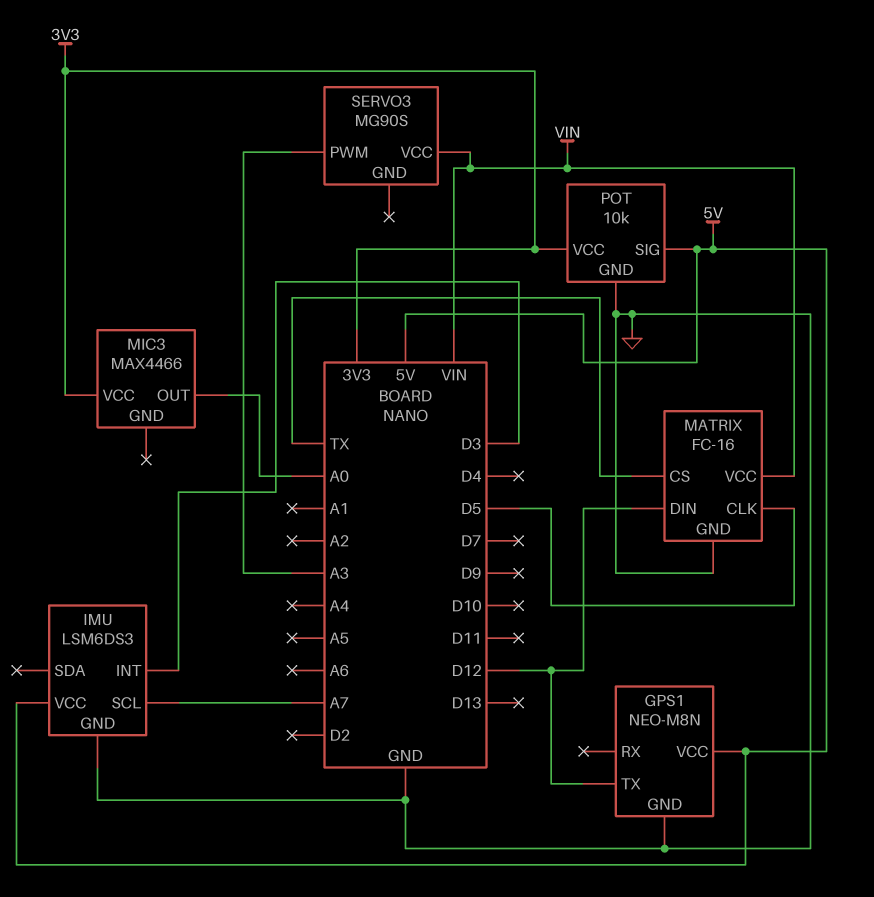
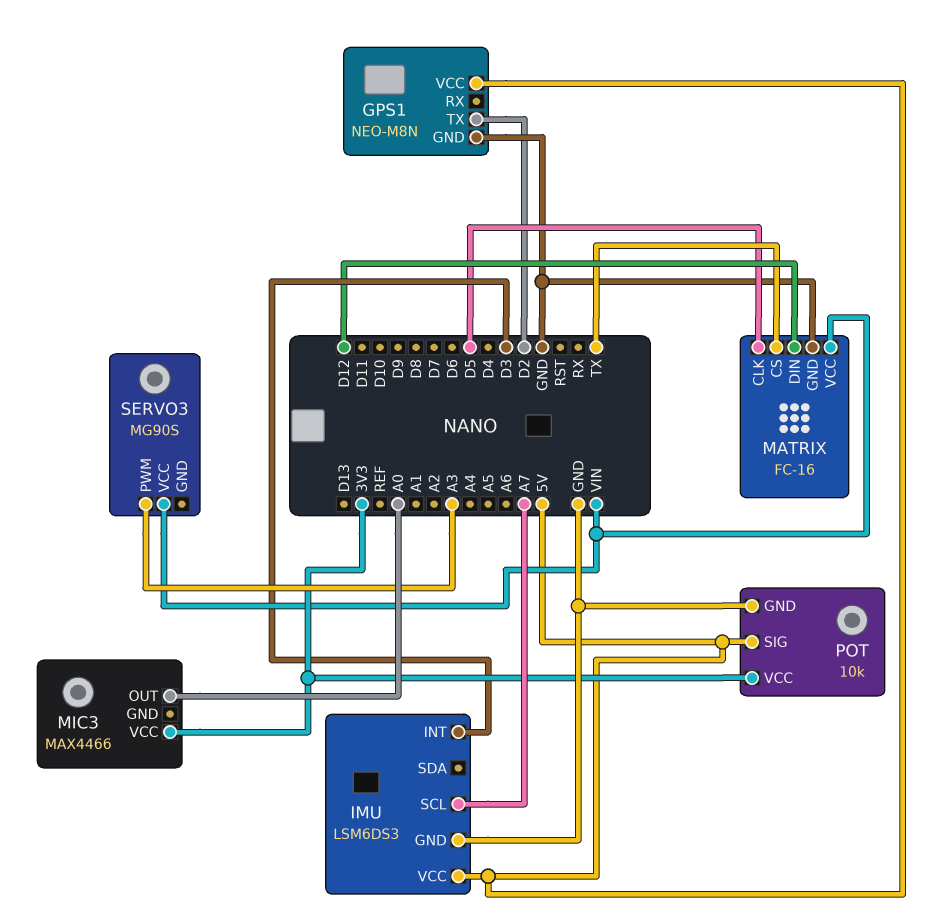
GPS1 pin TX: D12 -> D2

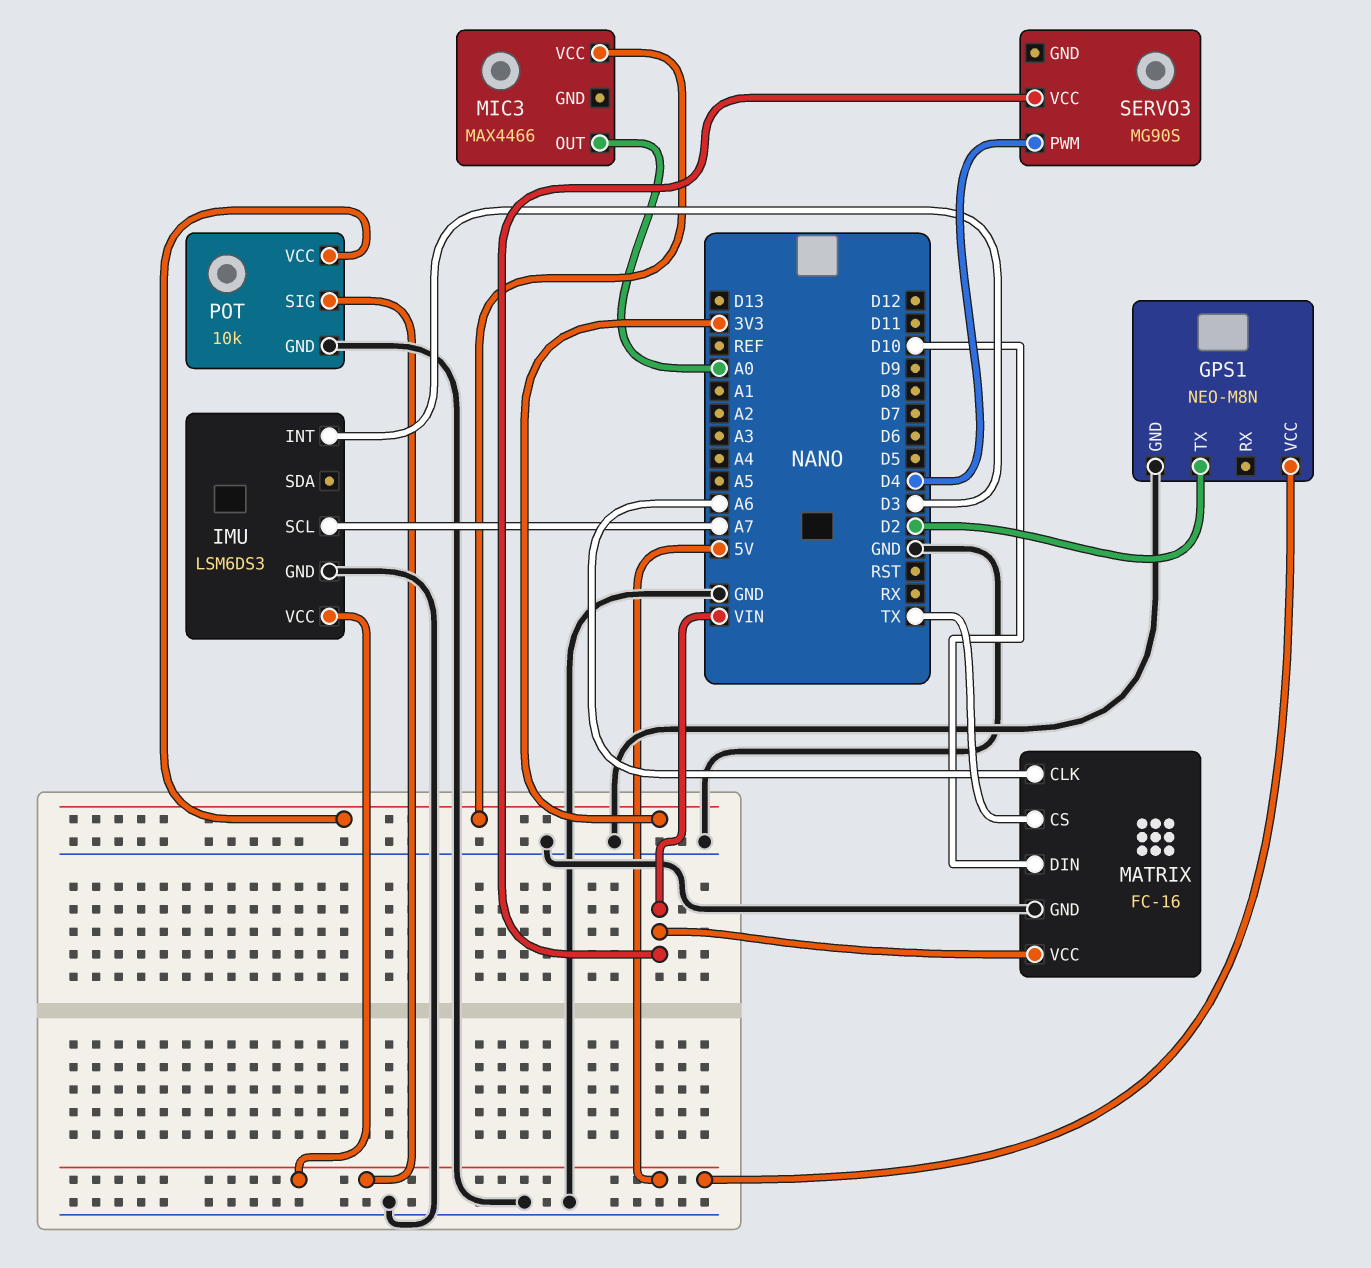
MATRIX pin CLK: D5 -> A6
MATRIX pin DIN: D12 -> D10
SERVO3 pin PWM: A3 -> D4

